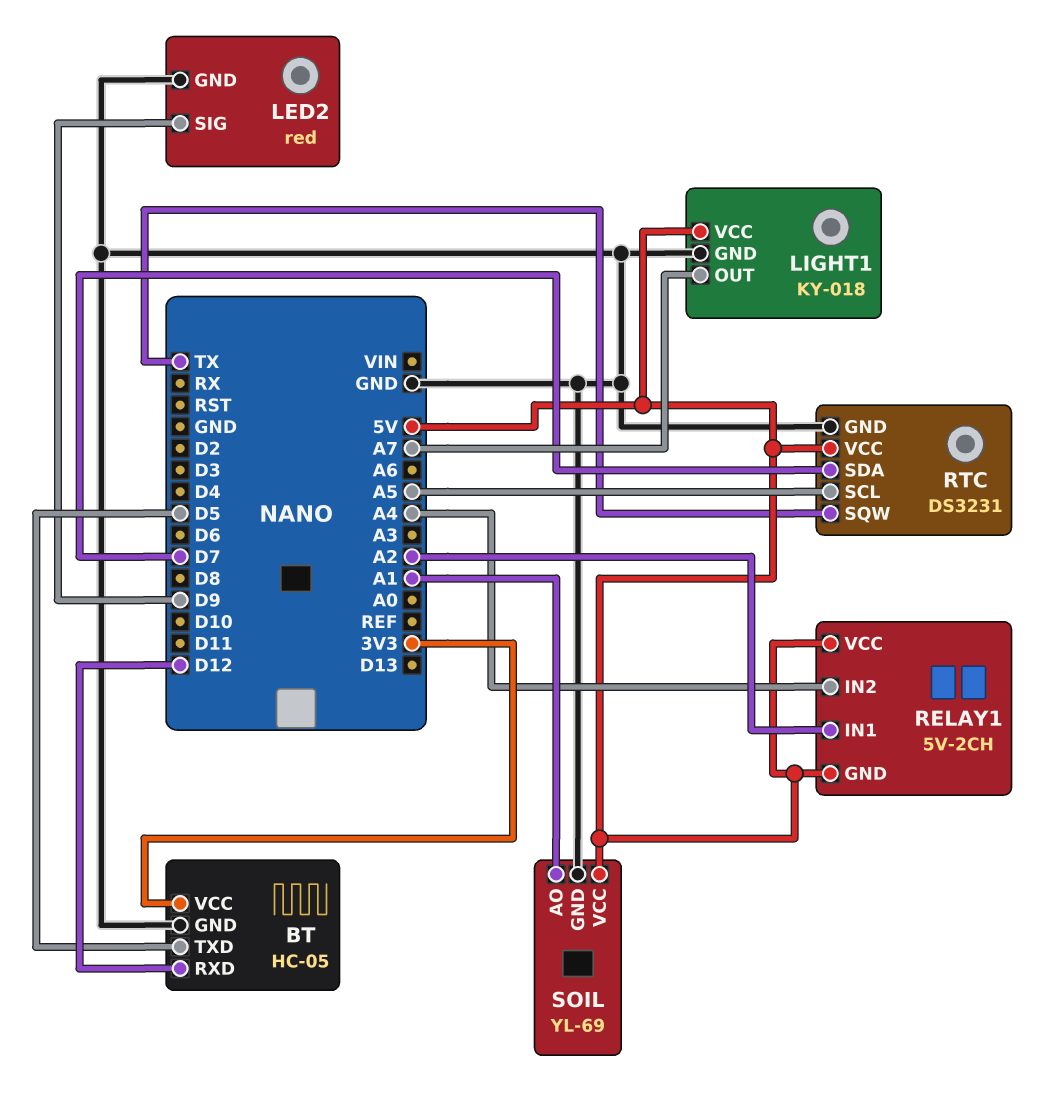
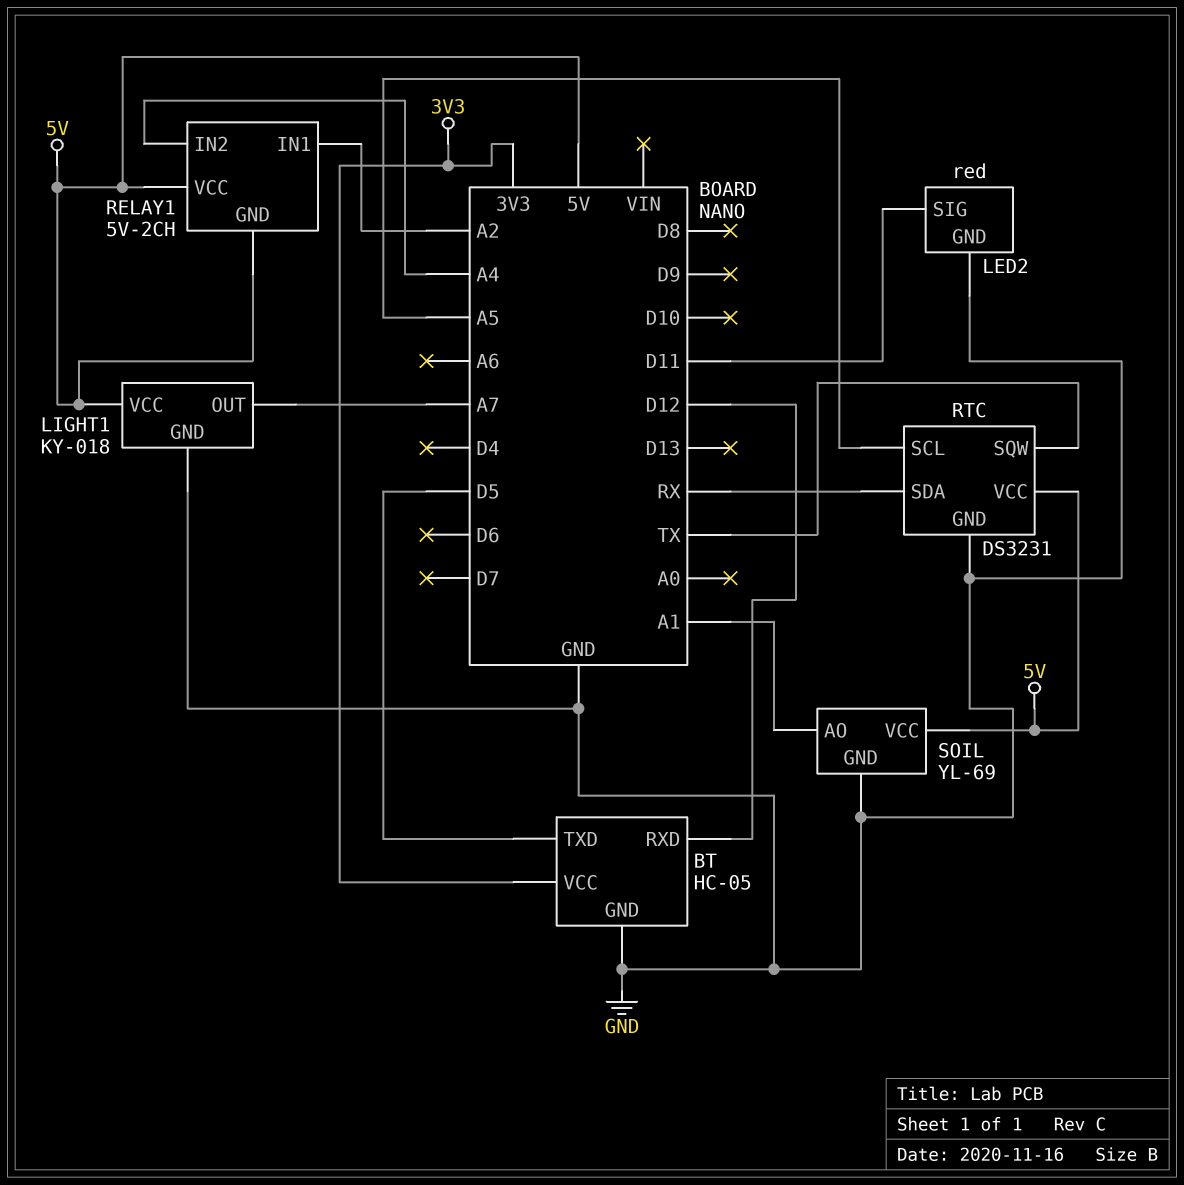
LED2 pin SIG: D9 -> D11
RTC pin SDA: D7 -> RX

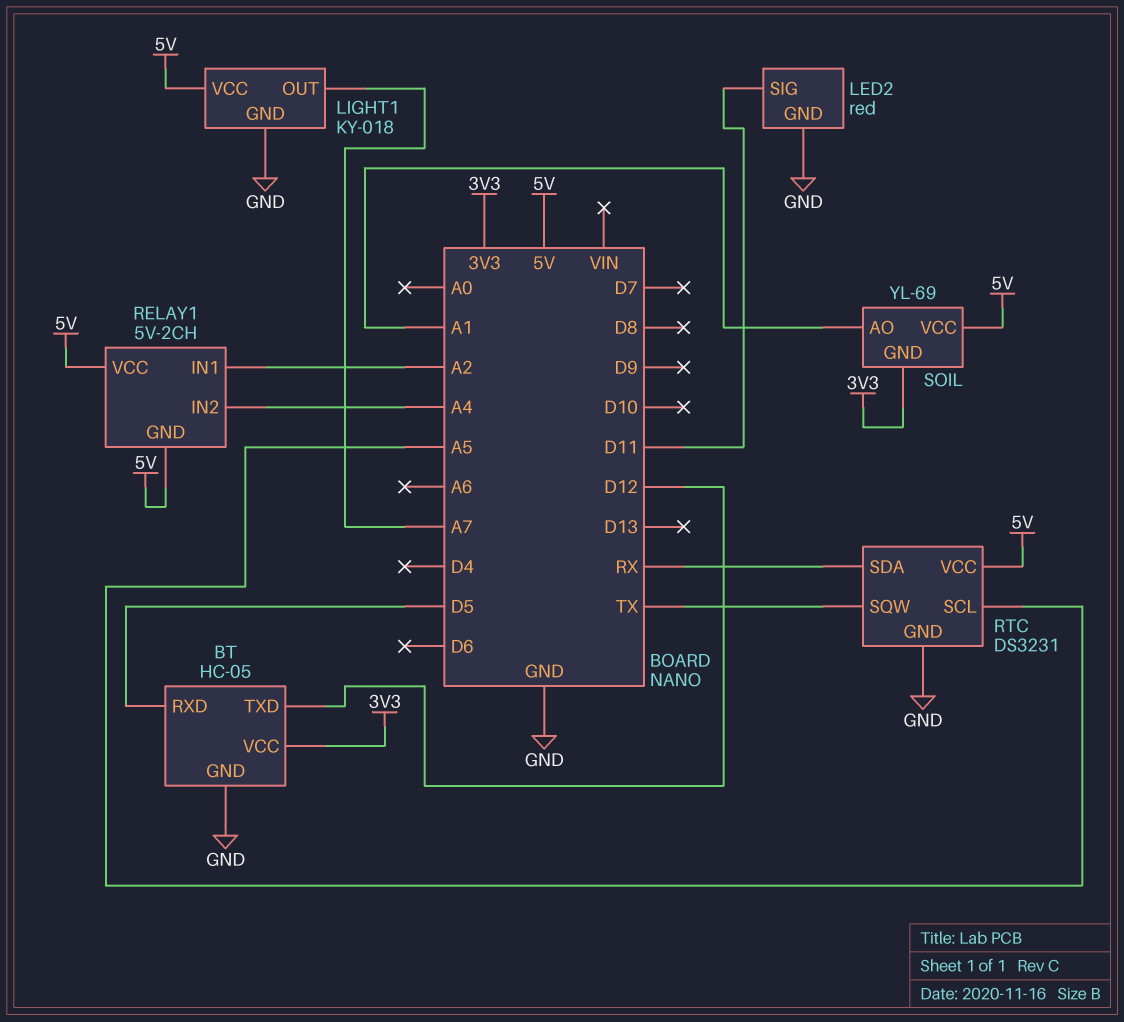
BT pin RXD: D12 -> D5
BT pin TXD: D5 -> D12
SOIL pin GND: GND -> 3V3

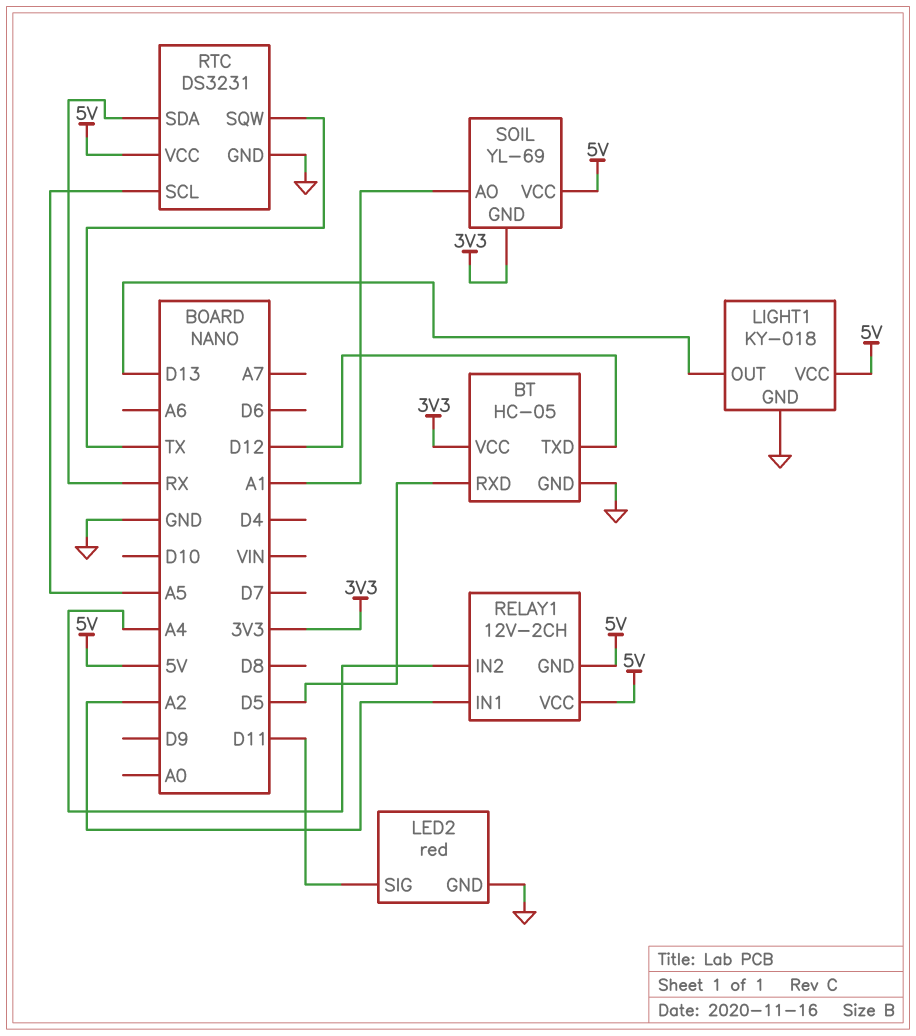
LIGHT1 pin OUT: A7 -> D13
RELAY1: 5V-2CH -> 12V-2CH

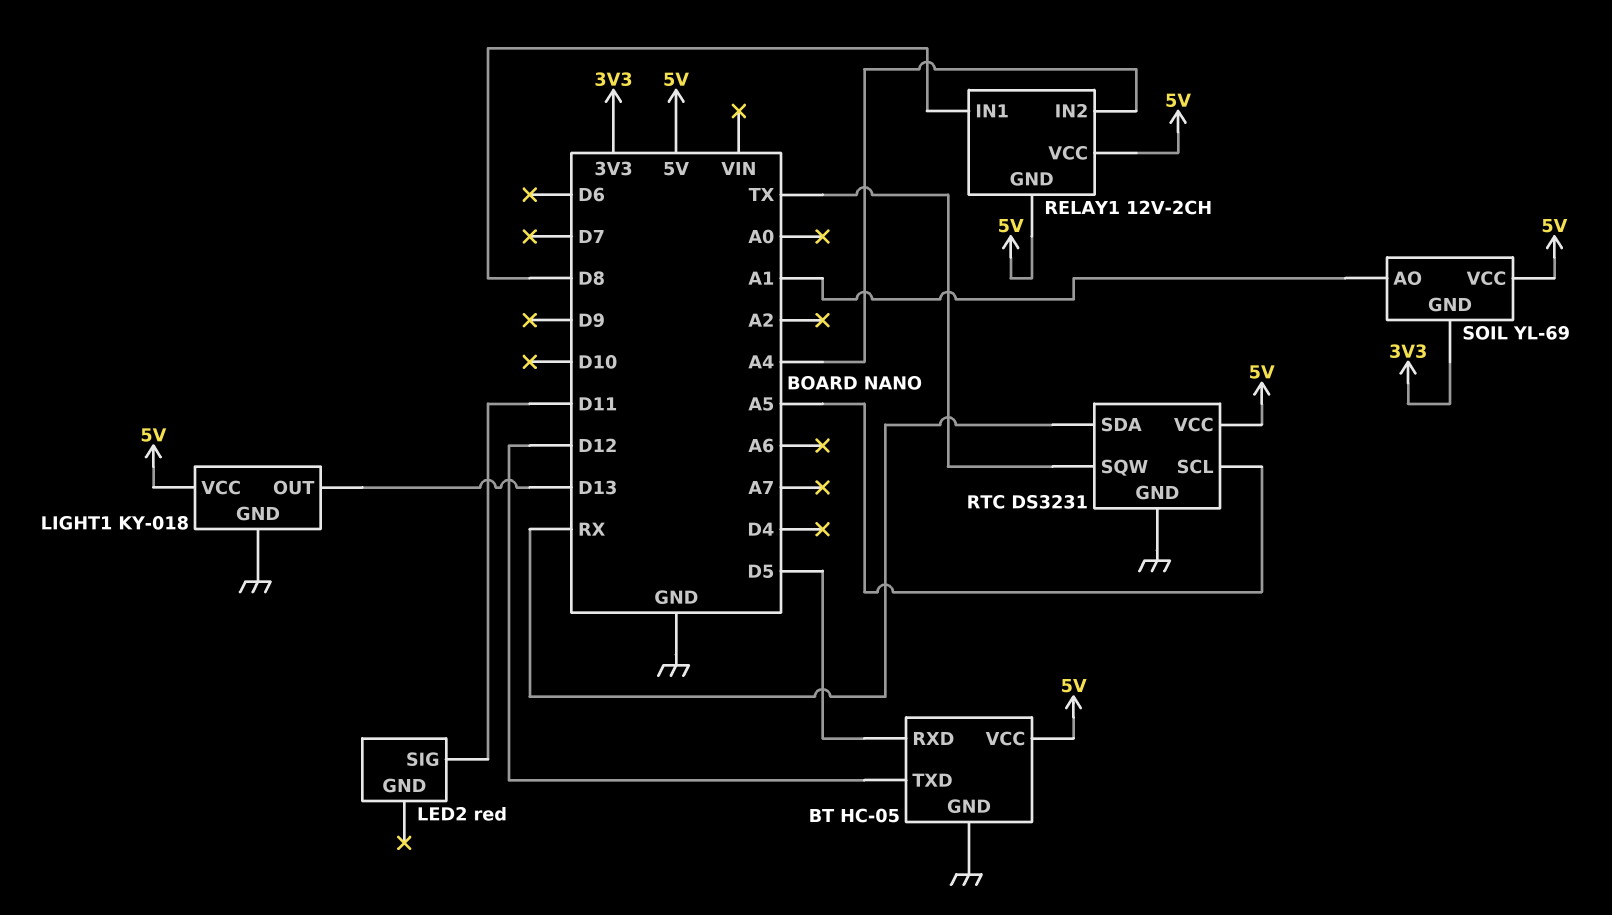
BT pin VCC: 3V3 -> 5V
LED2 pin GND: GND -> none
RELAY1 pin IN1: A2 -> D8

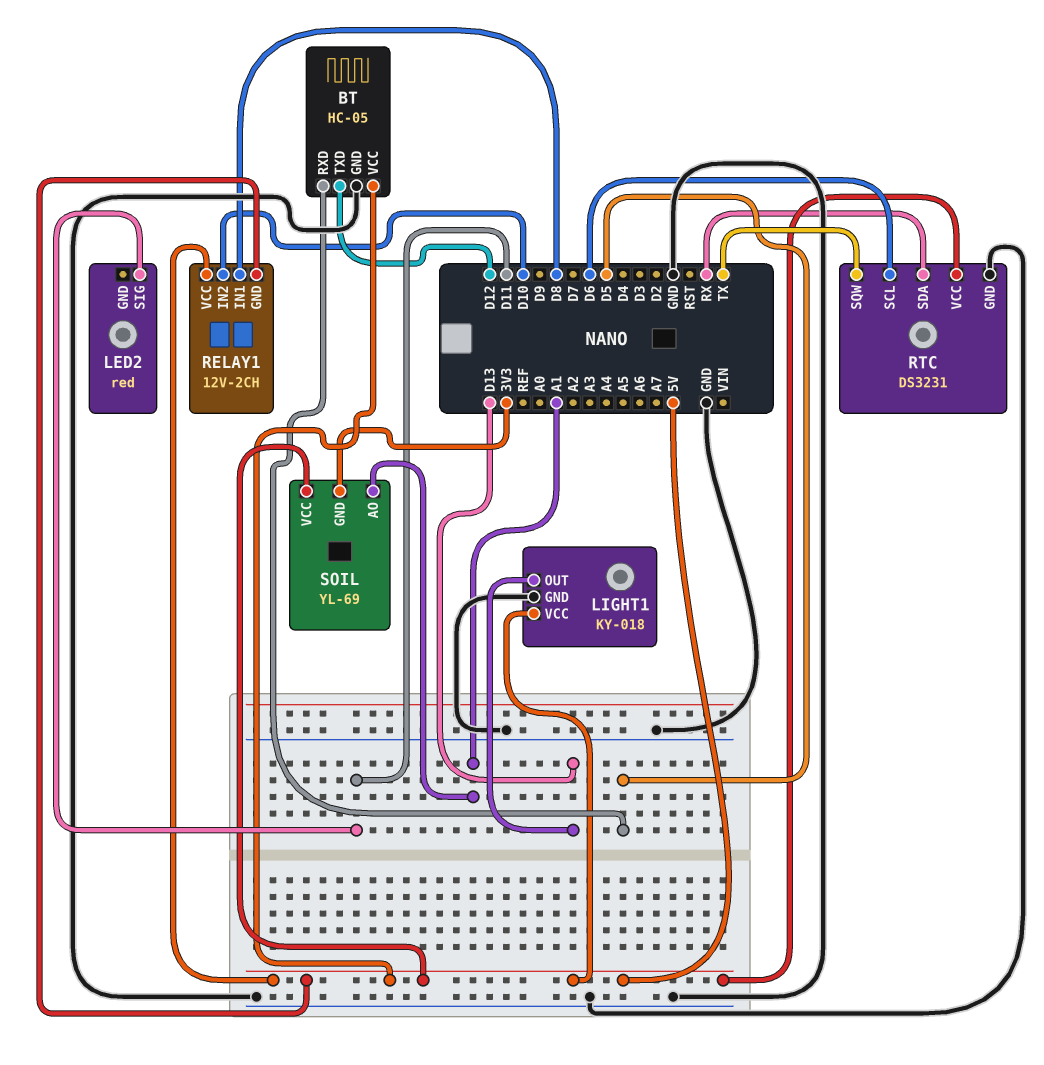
RELAY1 pin IN2: A4 -> D10
RTC pin SCL: A5 -> D6

